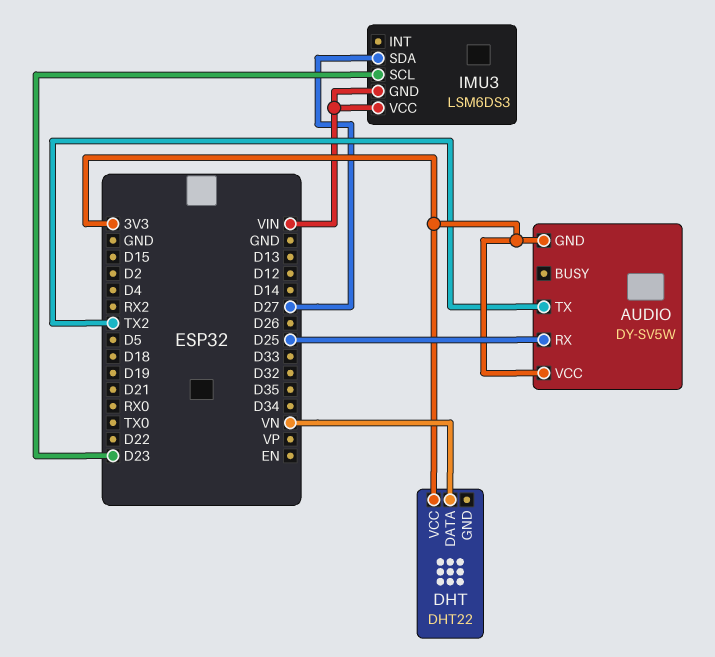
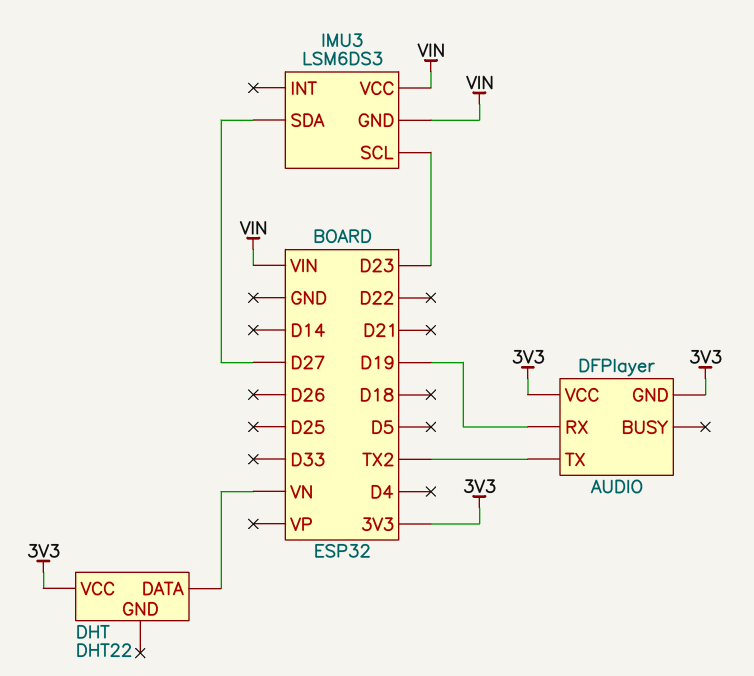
AUDIO: DY-SV5W -> DFPlayer
AUDIO pin RX: D25 -> D19

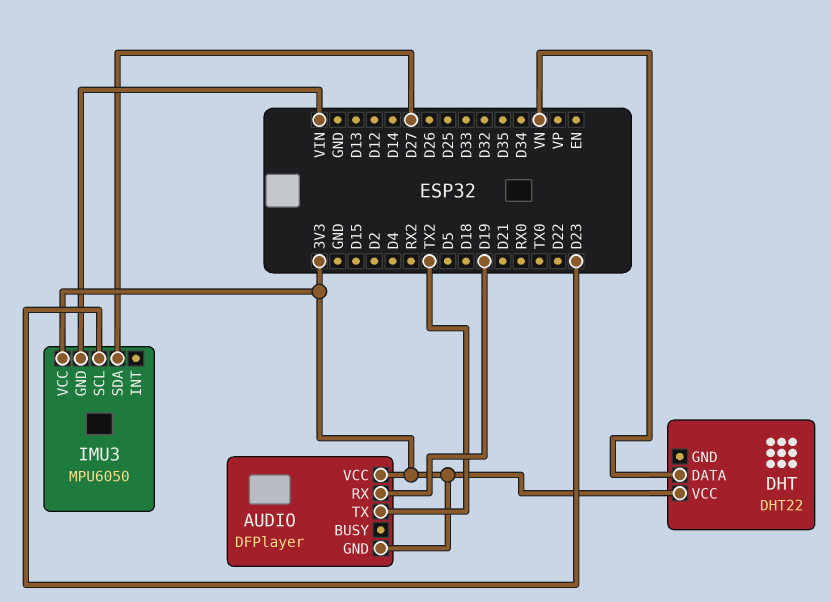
IMU3: LSM6DS3 -> MPU6050
IMU3 pin VCC: VIN -> 3V3

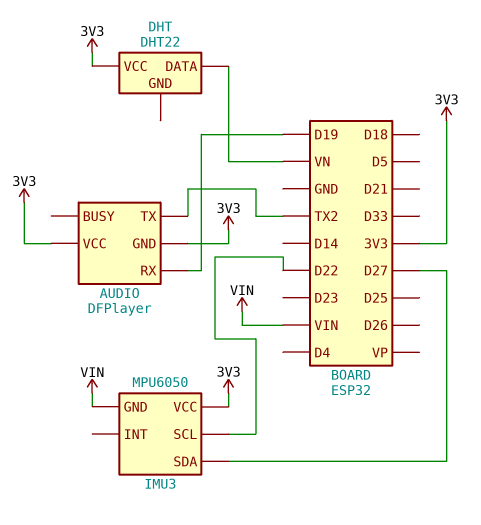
IMU3 pin SCL: D23 -> D22

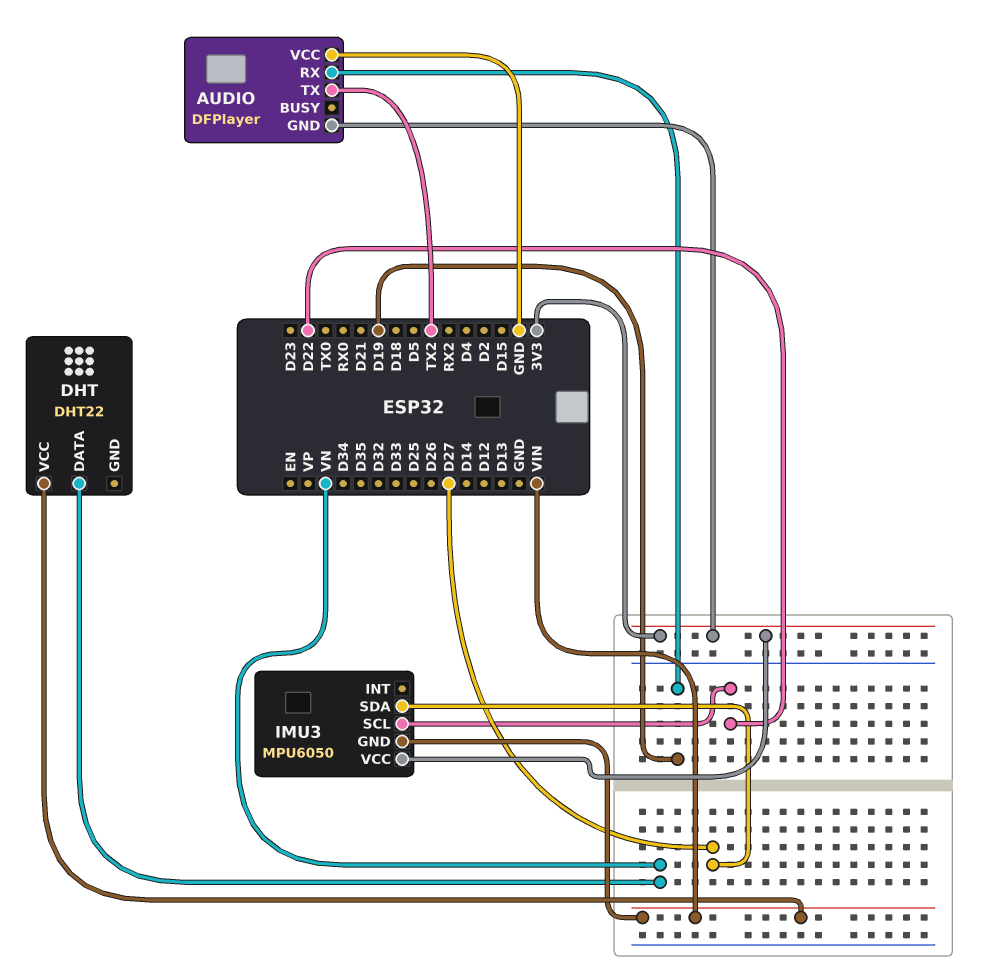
AUDIO pin VCC: 3V3 -> GND
DHT pin VCC: 3V3 -> VIN

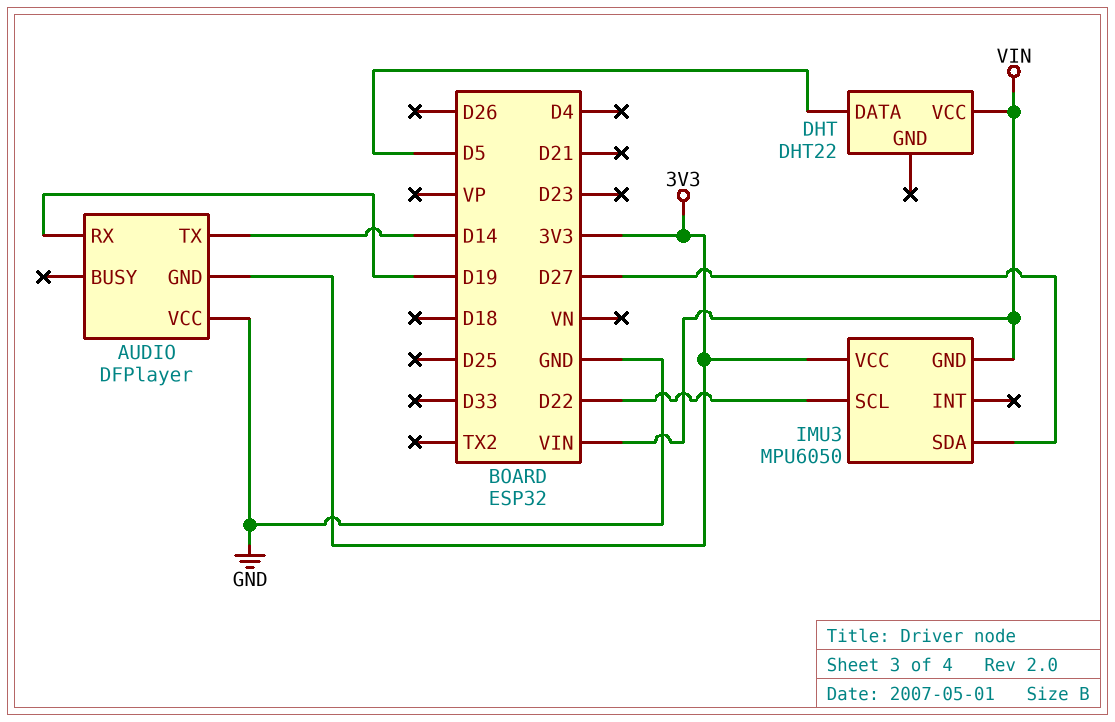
AUDIO pin TX: TX2 -> D14
DHT pin DATA: VN -> D5

